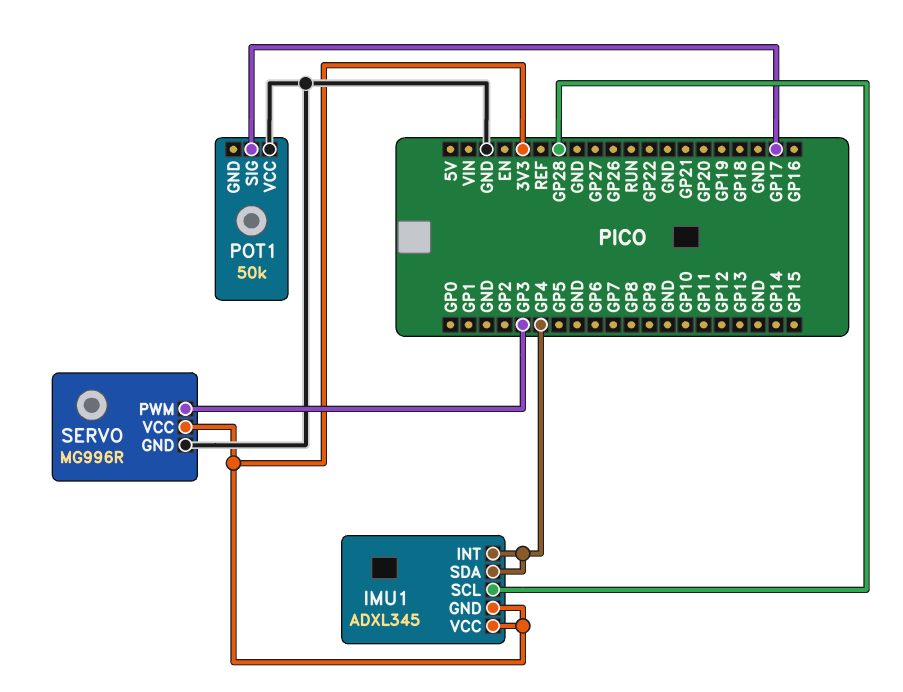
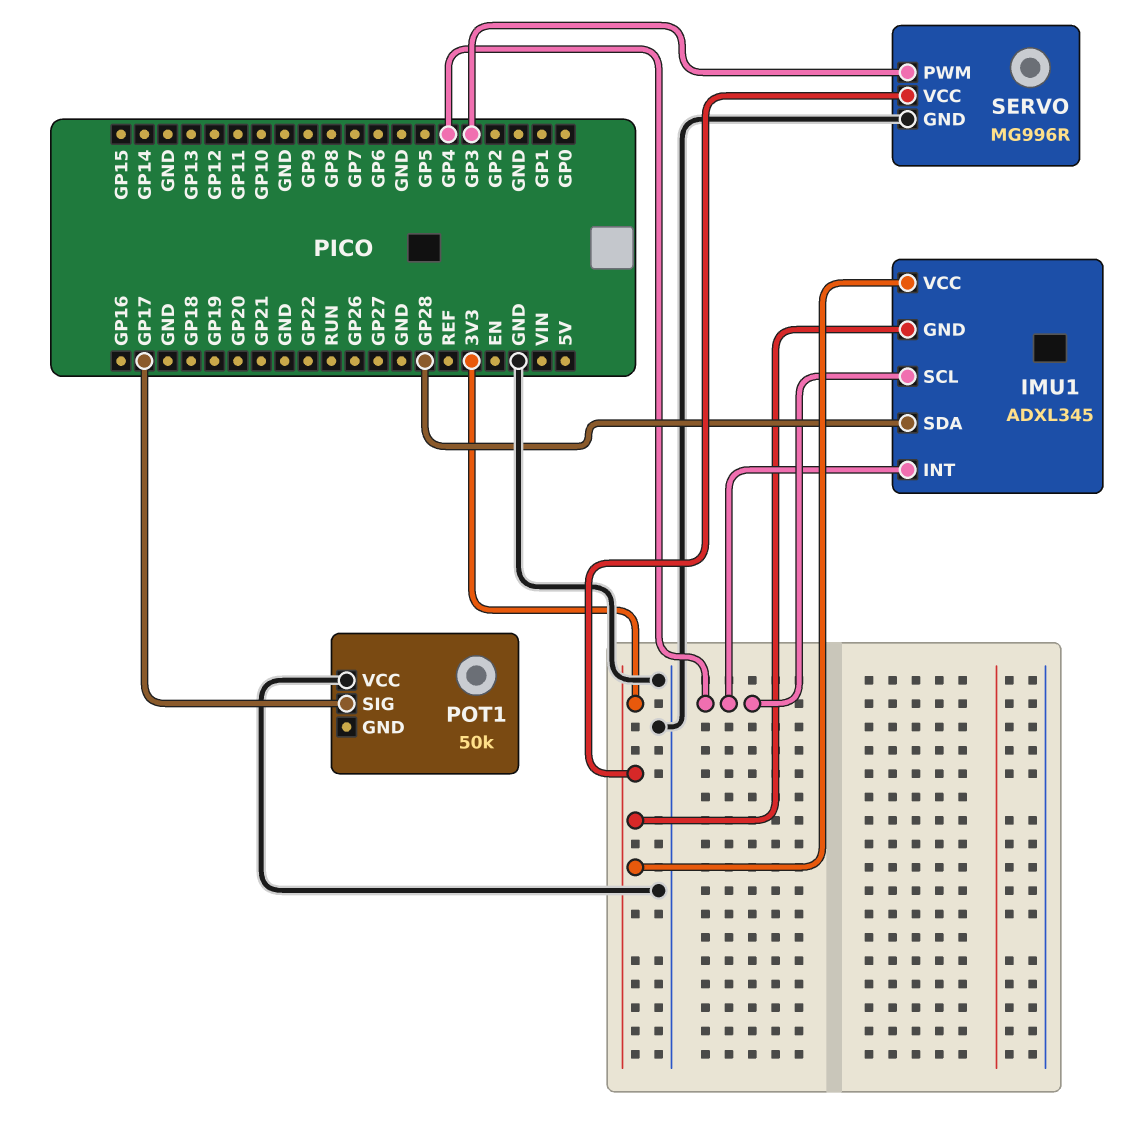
IMU1 pin SCL: GP28 -> GP4
IMU1 pin SDA: GP4 -> GP28

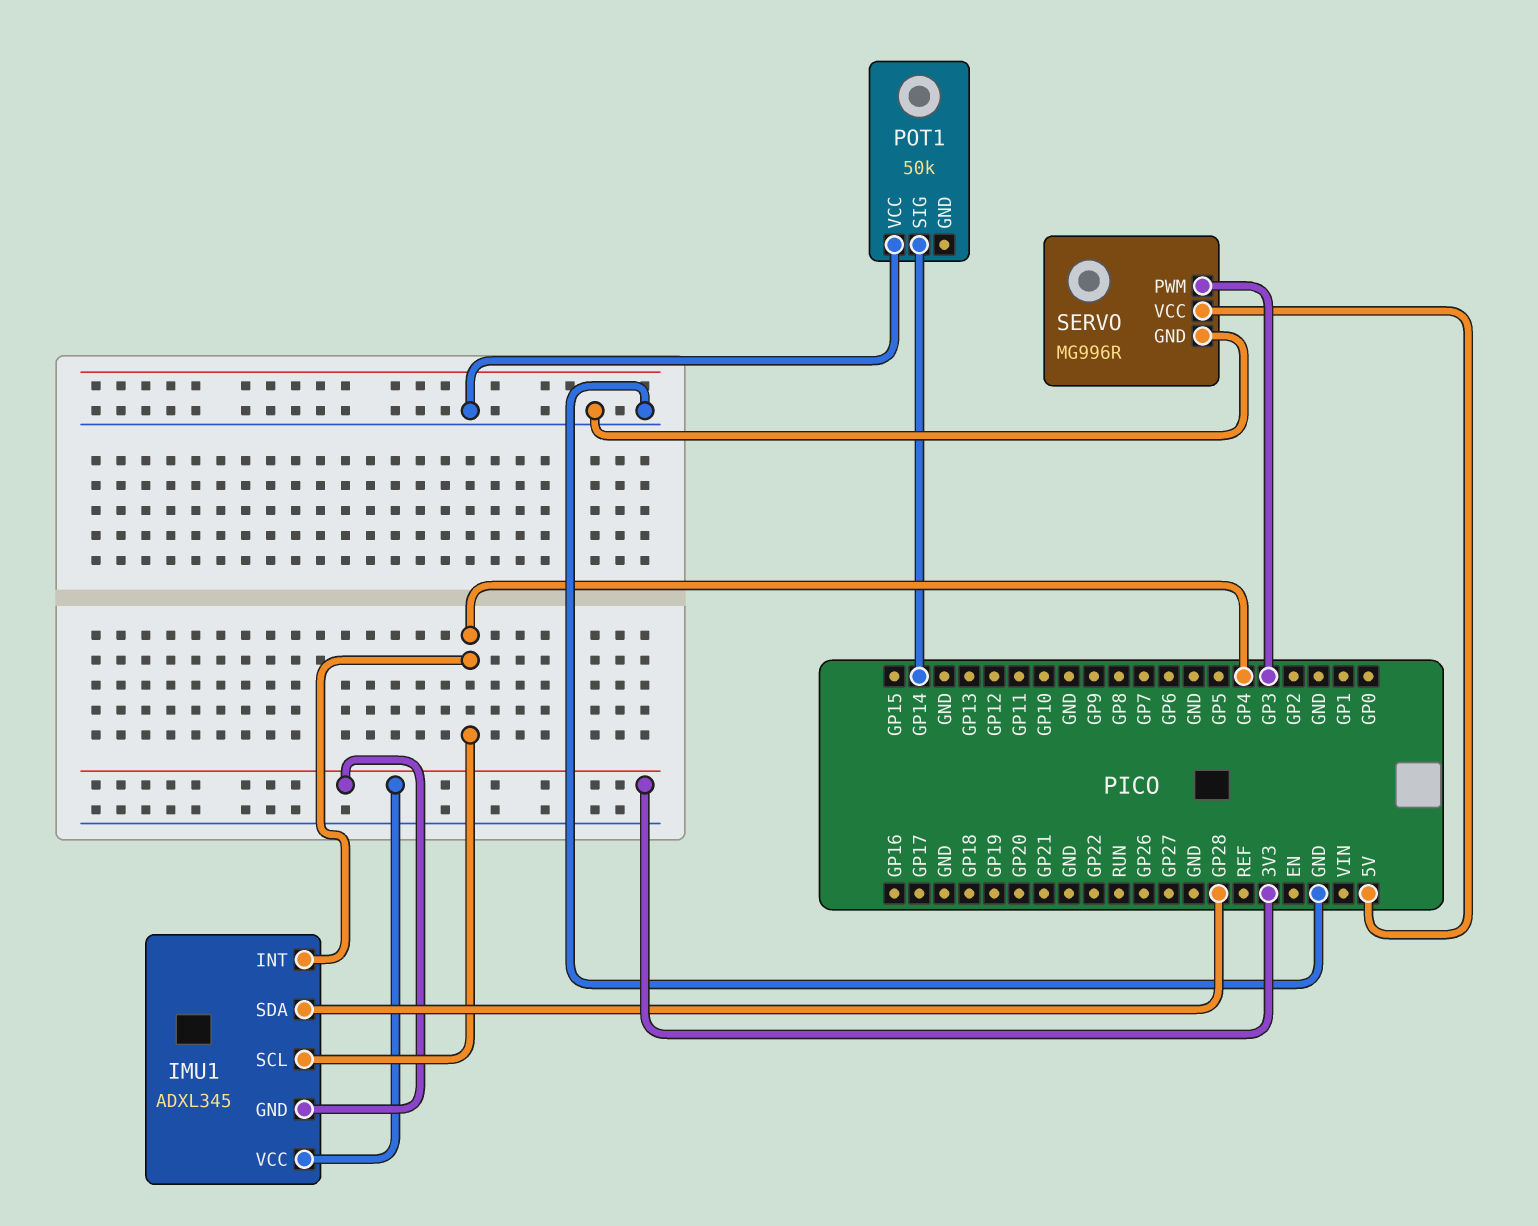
POT1 pin SIG: GP17 -> GP14
SERVO pin VCC: 3V3 -> 5V

